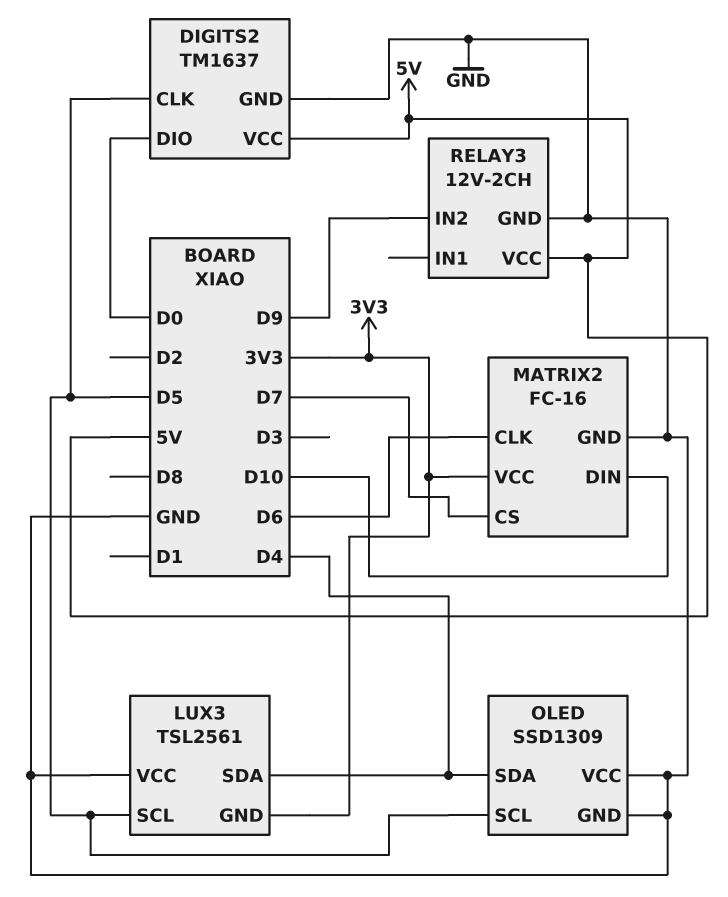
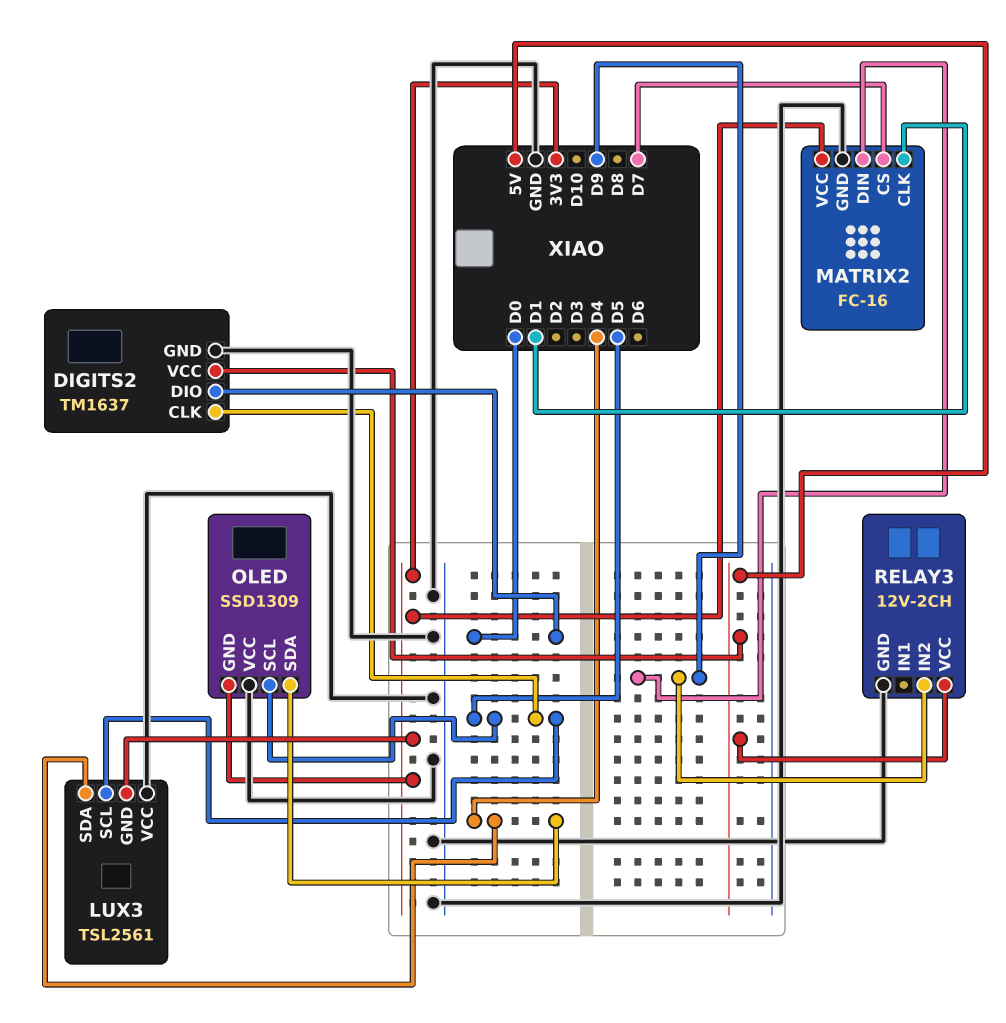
MATRIX2 pin CLK: D6 -> D1
MATRIX2 pin DIN: D10 -> D9
OLED pin GND: GND -> 3V3

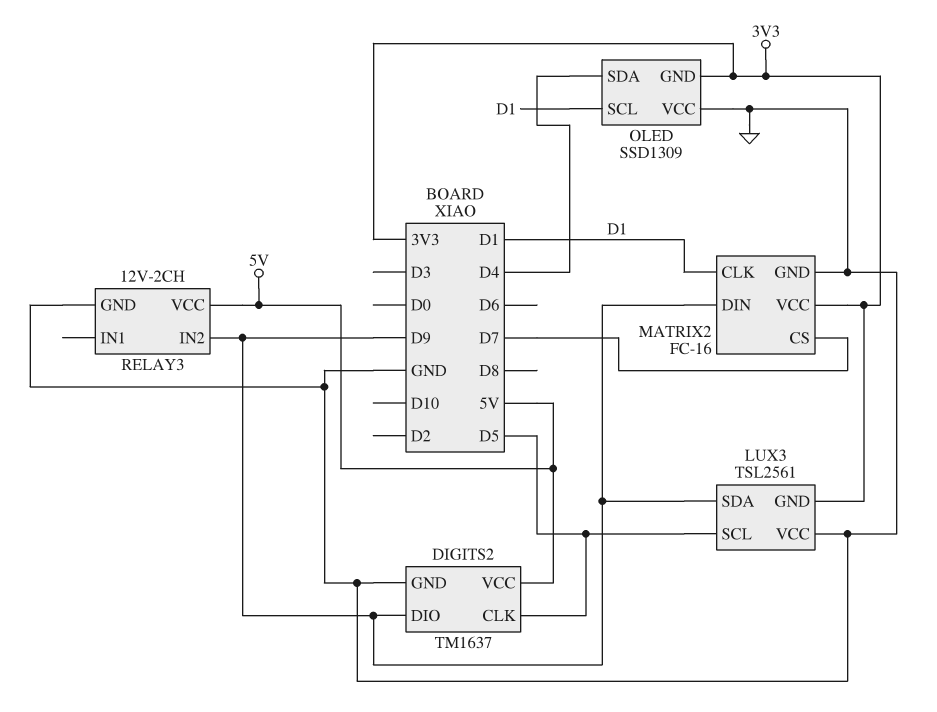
DIGITS2 pin DIO: D0 -> D9
LUX3 pin SDA: D4 -> D9
OLED pin SCL: D5 -> D1

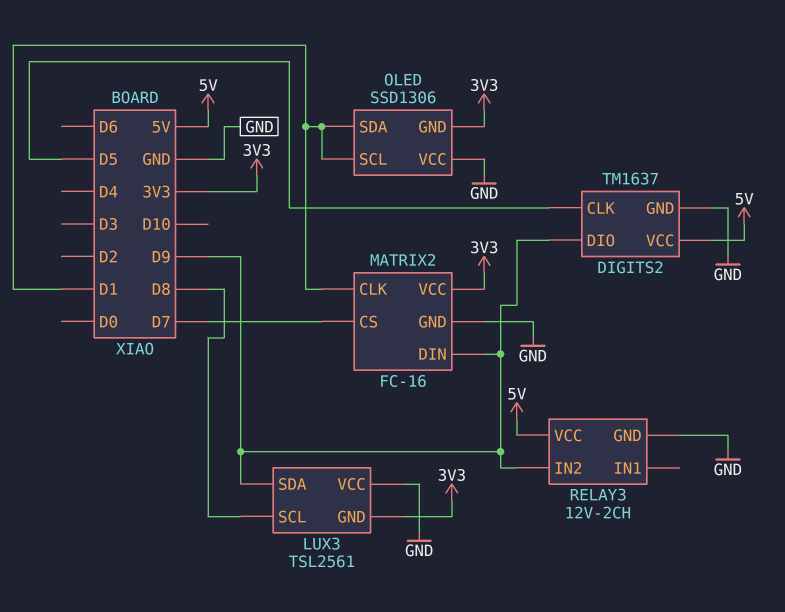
LUX3 pin SCL: D5 -> D8
OLED: SSD1309 -> SSD1306
OLED pin SDA: D4 -> D1

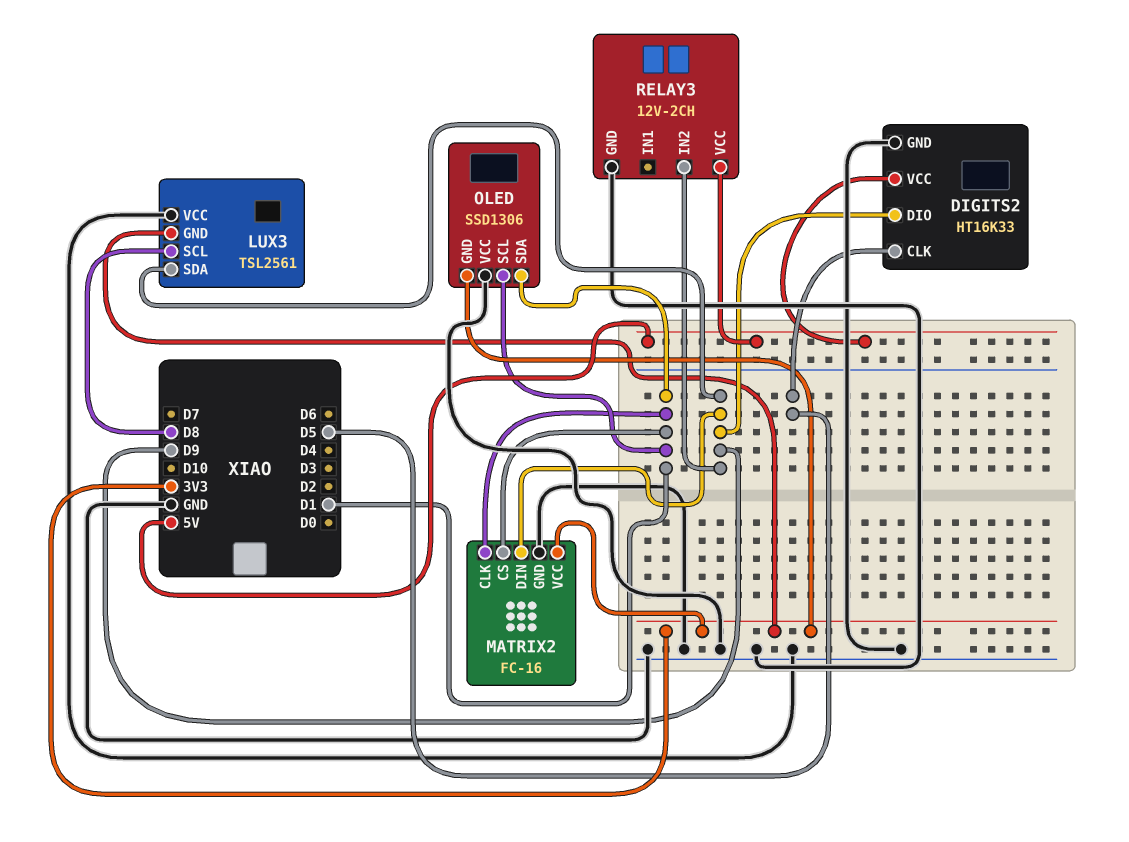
DIGITS2: TM1637 -> HT16K33
MATRIX2 pin CS: D7 -> D1

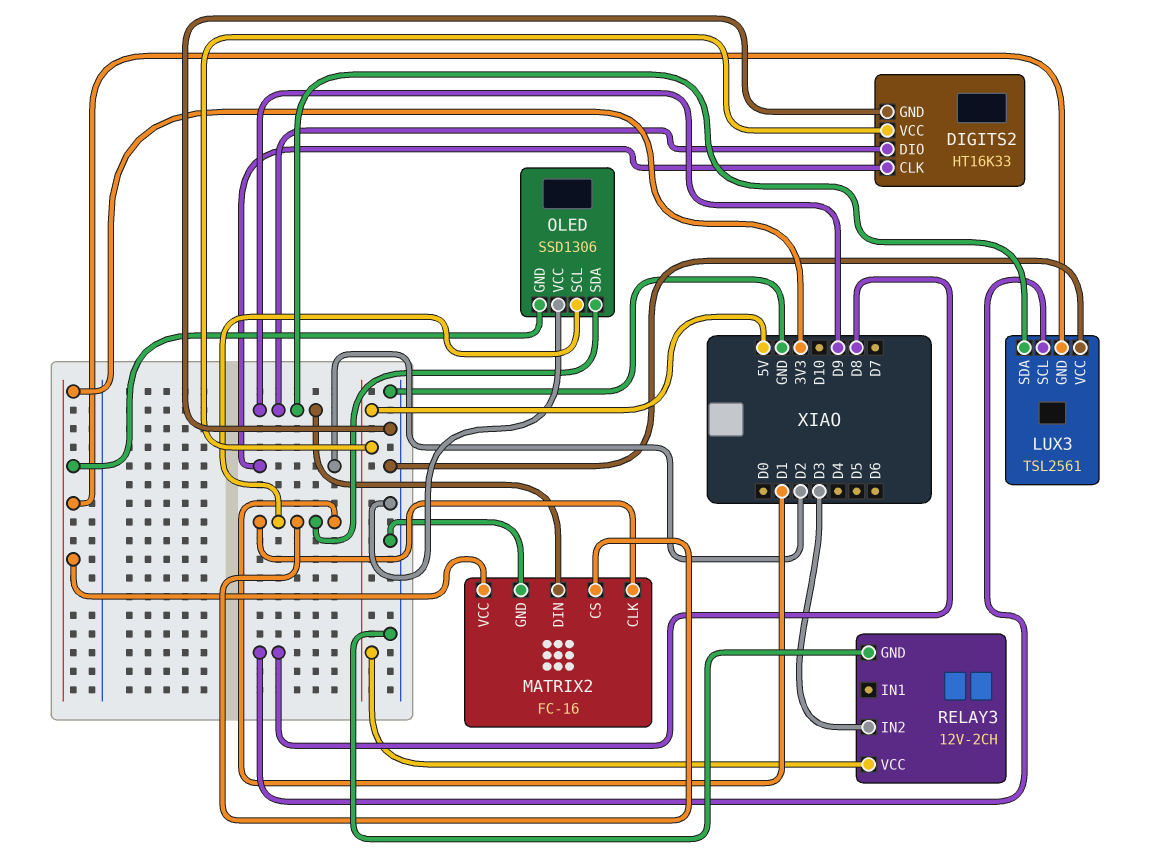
DIGITS2 pin CLK: D5 -> D2
RELAY3 pin IN2: D9 -> D3

